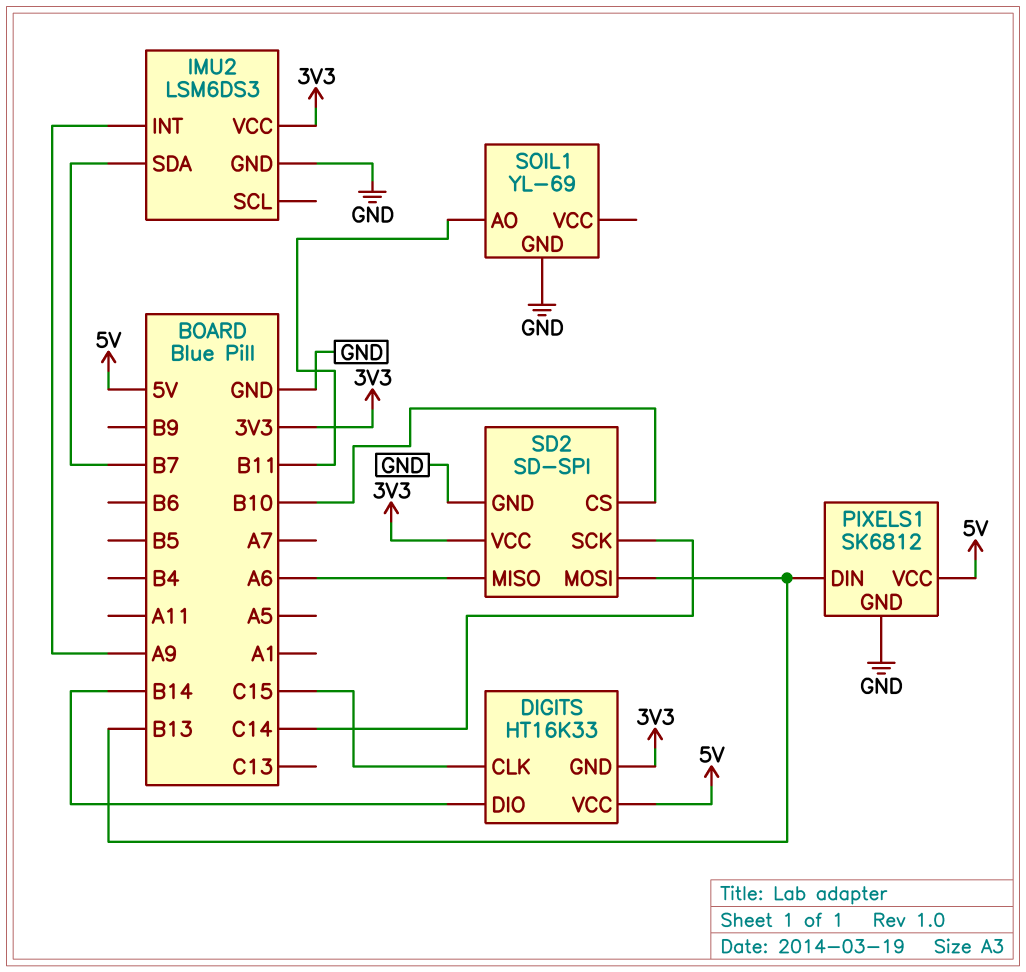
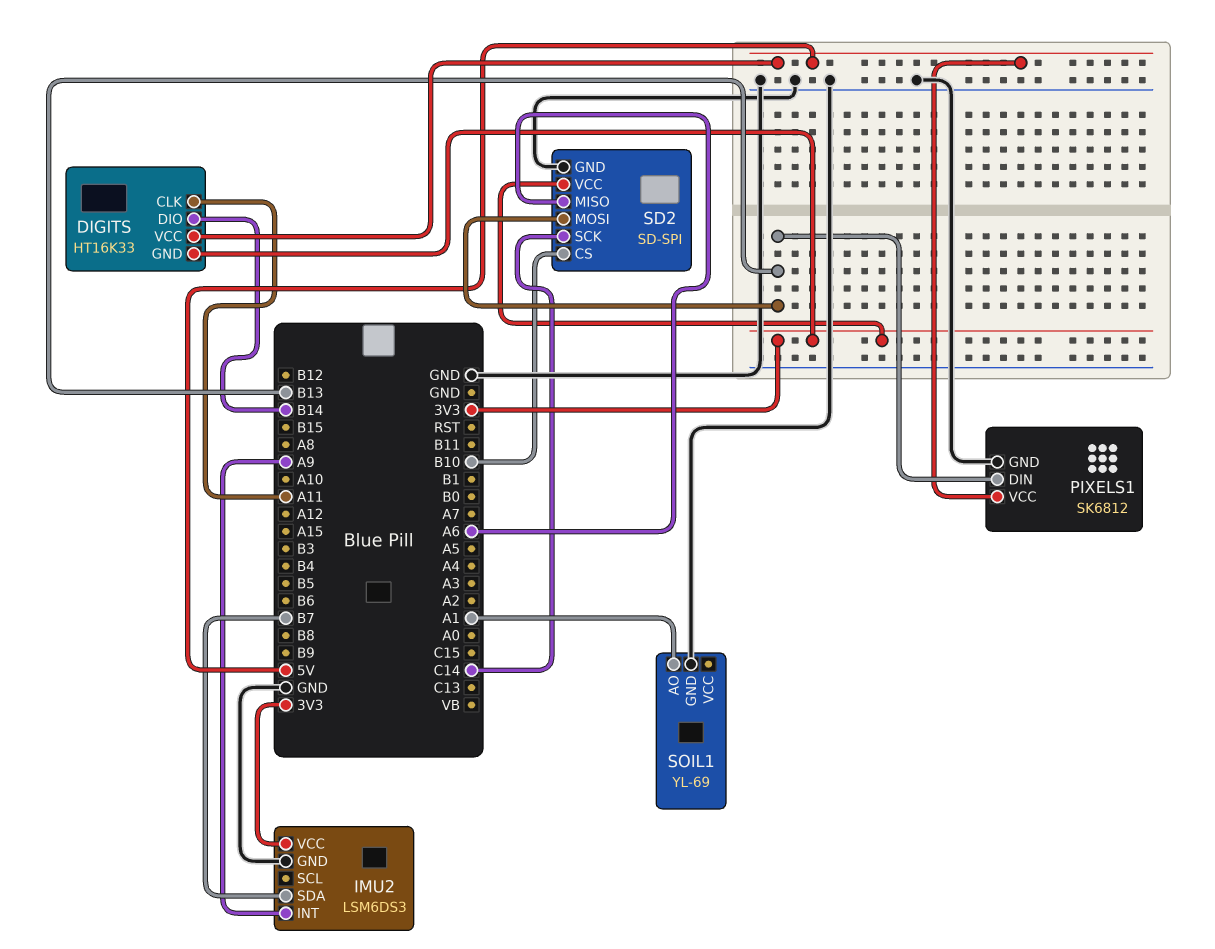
DIGITS pin CLK: C15 -> A11
SOIL1 pin AO: B11 -> A1

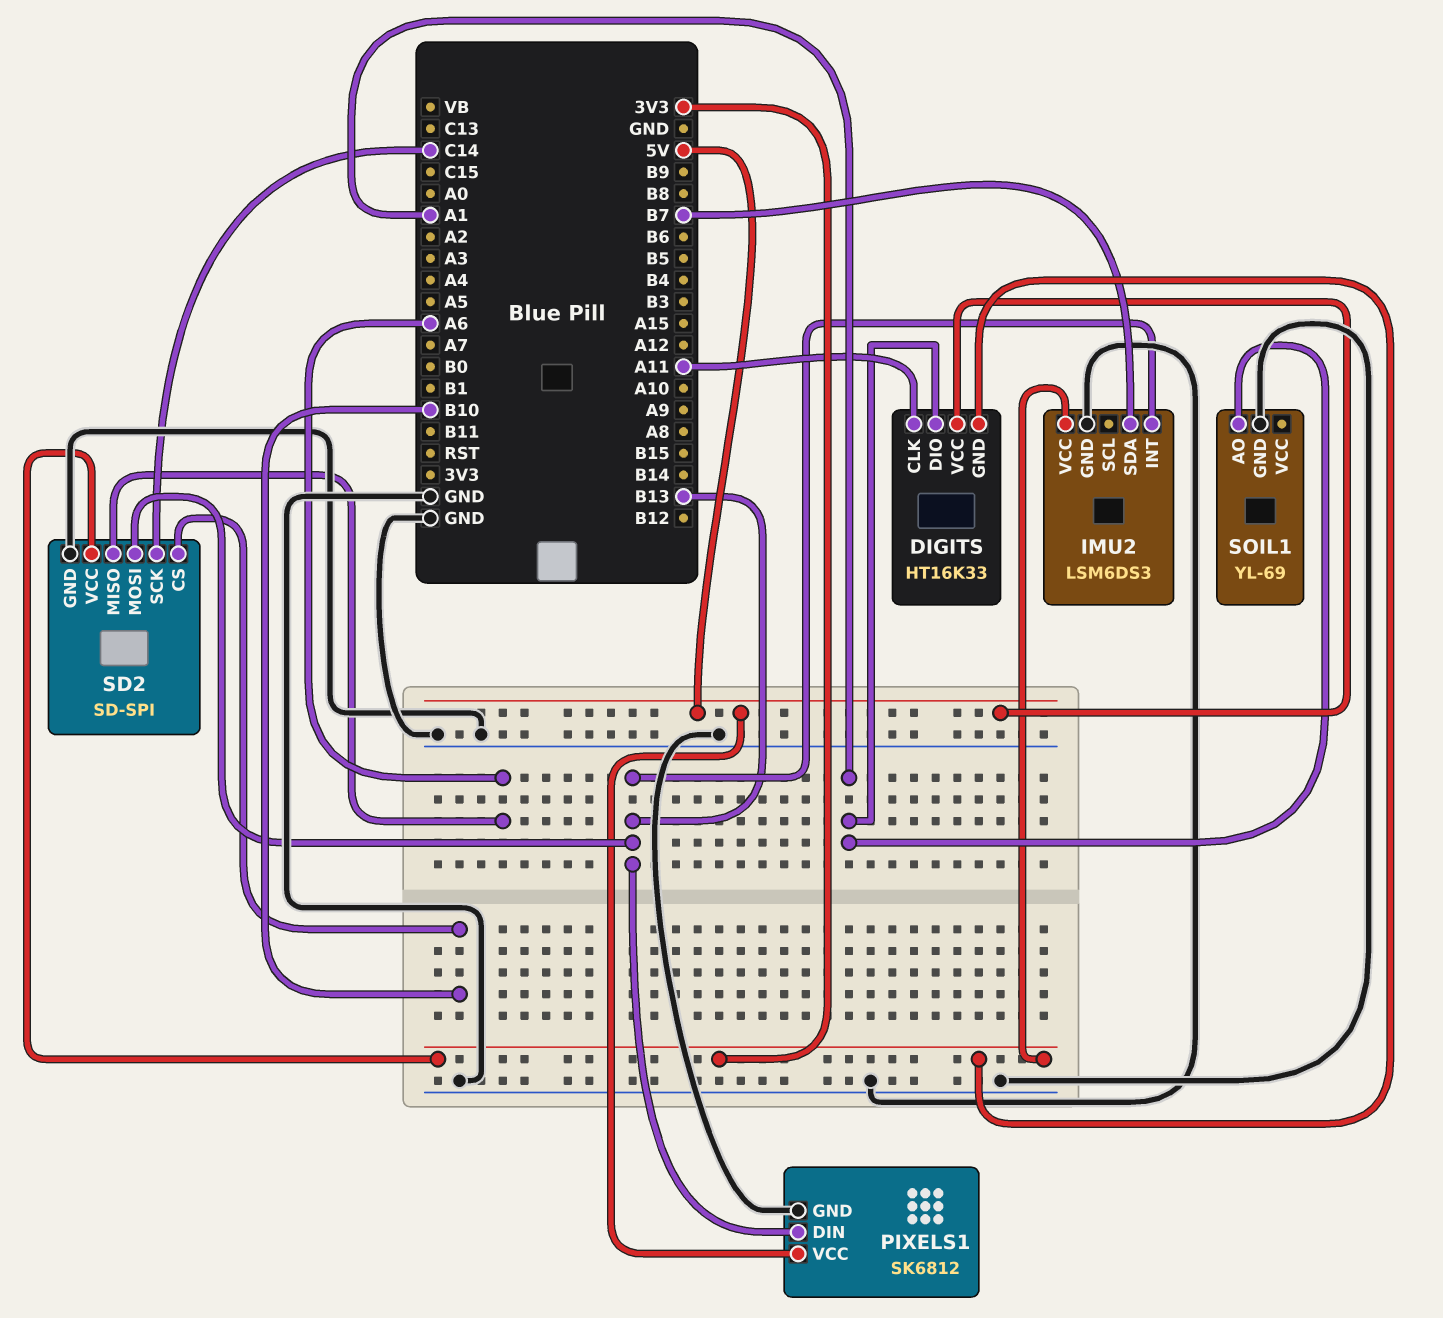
DIGITS pin DIO: B14 -> A1
IMU2 pin INT: A9 -> B13

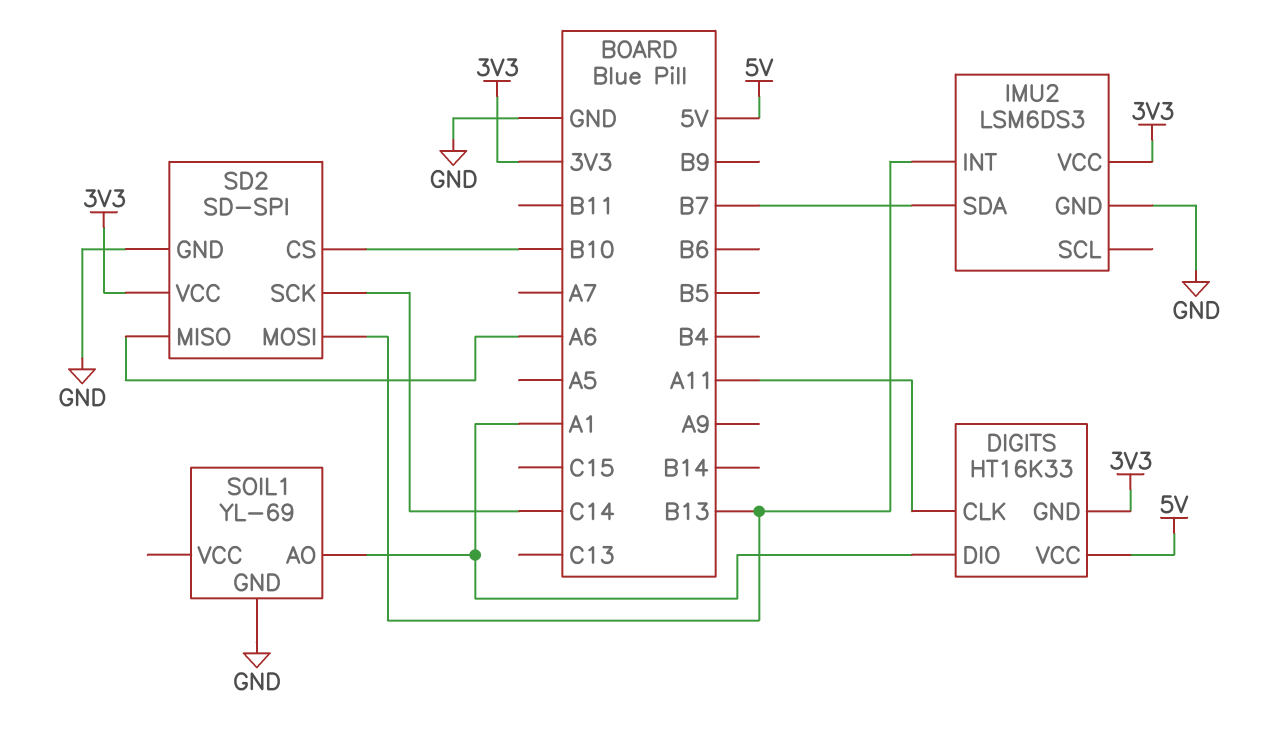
PIXELS1: SK6812 -> none
PIXELS1 pin DIN: B13 -> none
PIXELS1 pin GND: GND -> none
PIXELS1 pin VCC: 5V -> none

